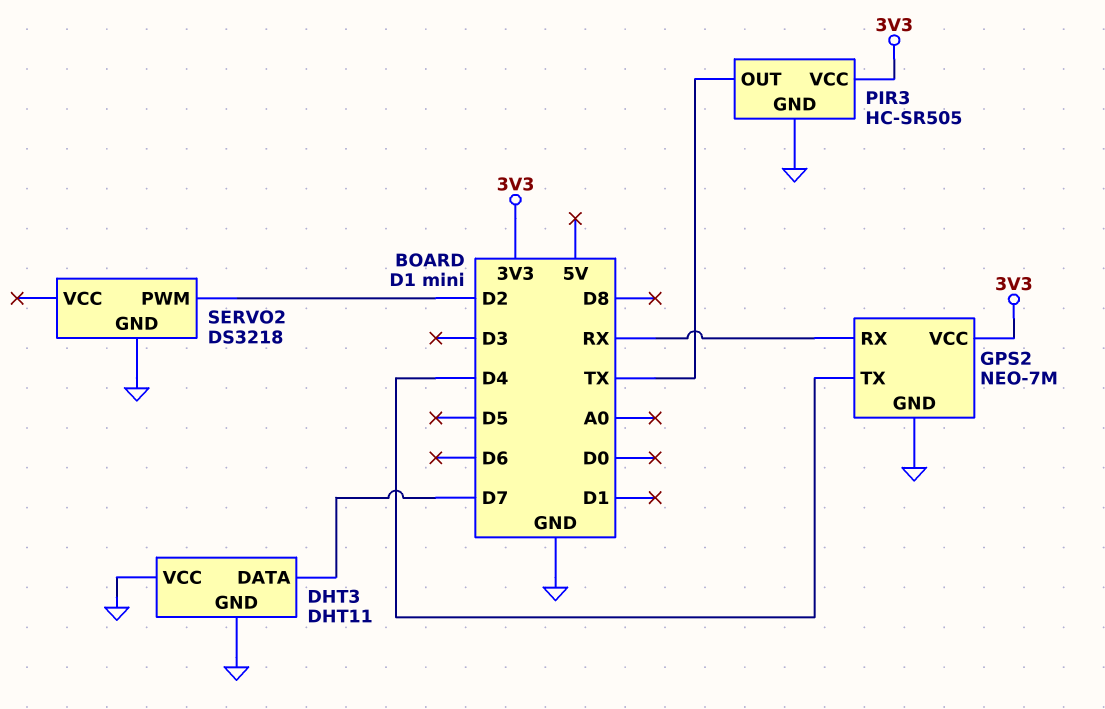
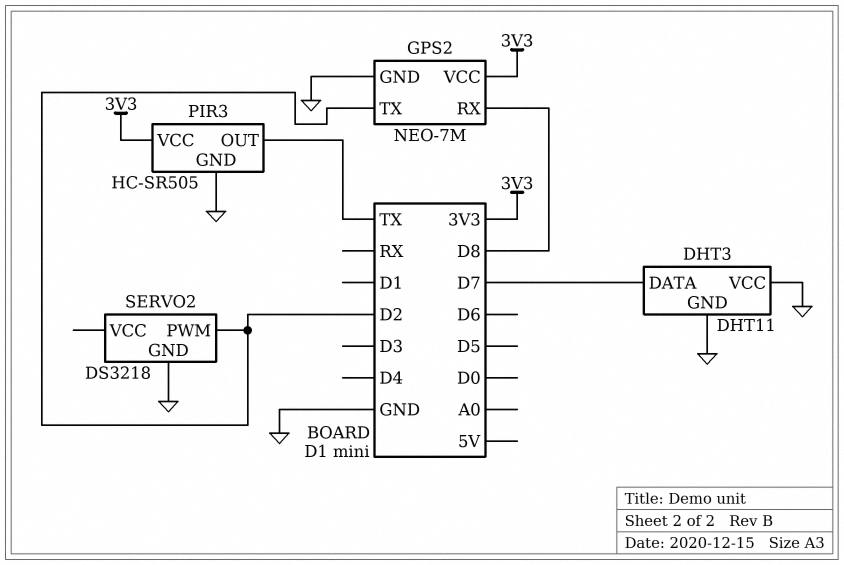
GPS2 pin RX: RX -> D8
GPS2 pin TX: D4 -> D2

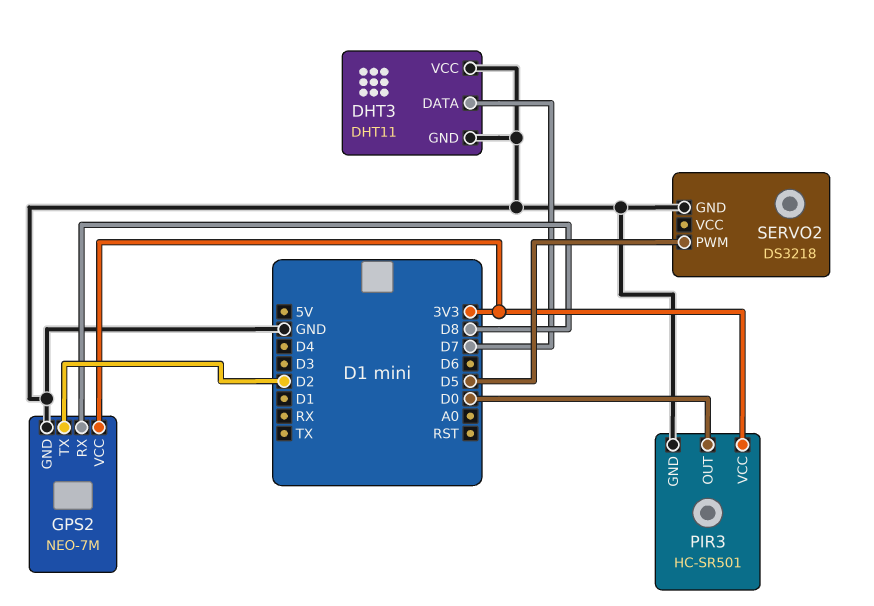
PIR3: HC-SR505 -> HC-SR501
PIR3 pin OUT: TX -> D0
SERVO2 pin PWM: D2 -> D5

